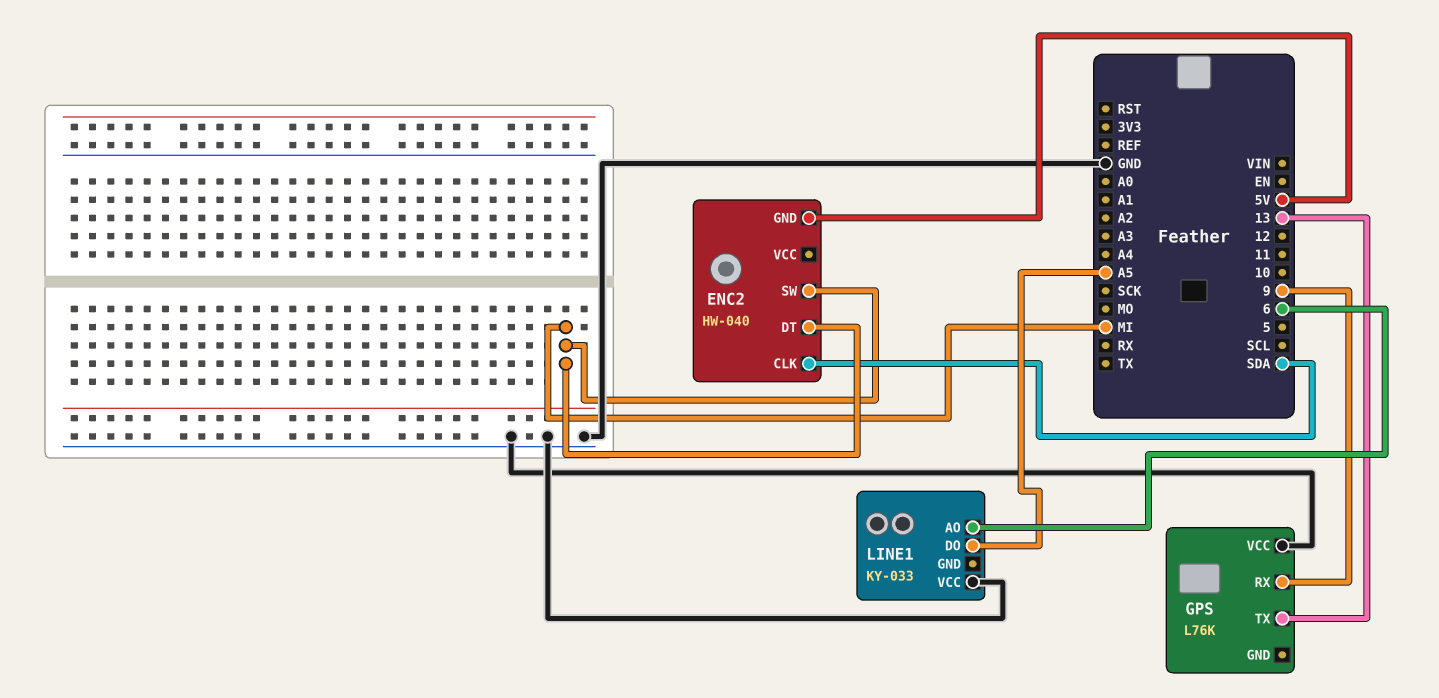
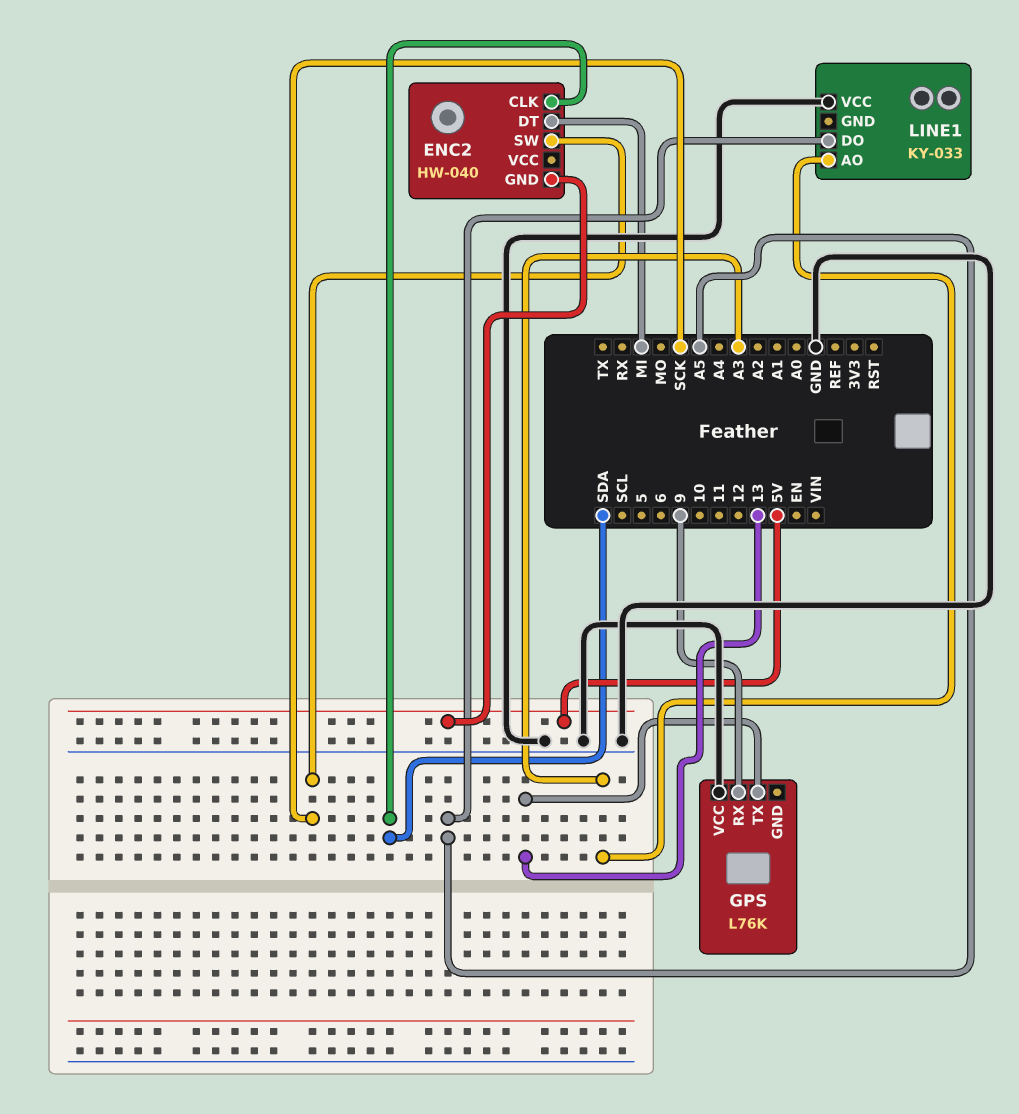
ENC2 pin SW: MI -> SCK
LINE1 pin AO: 6 -> A3

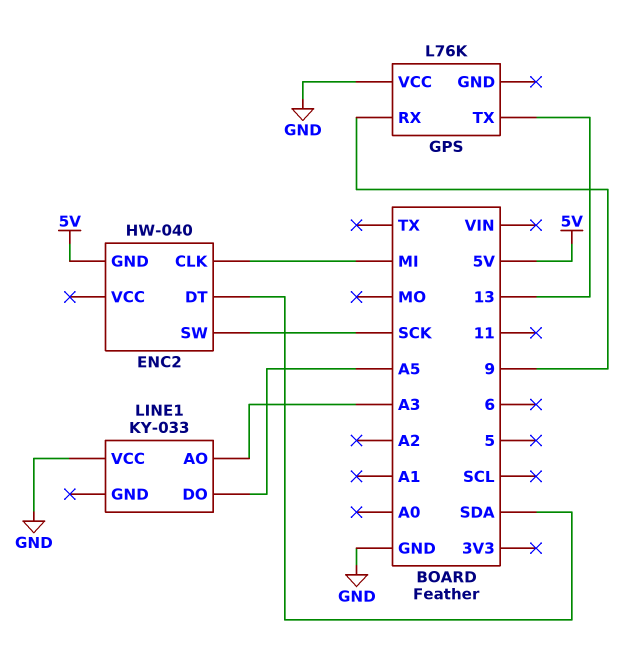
ENC2 pin CLK: SDA -> MI
ENC2 pin DT: MI -> SDA

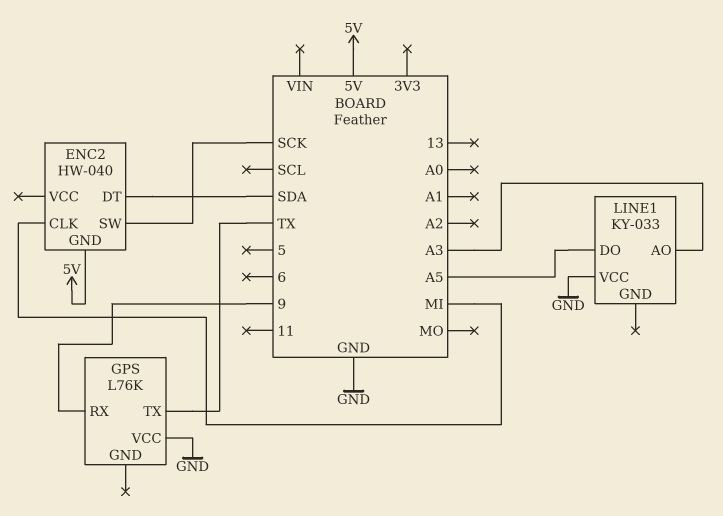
GPS pin TX: 13 -> TX

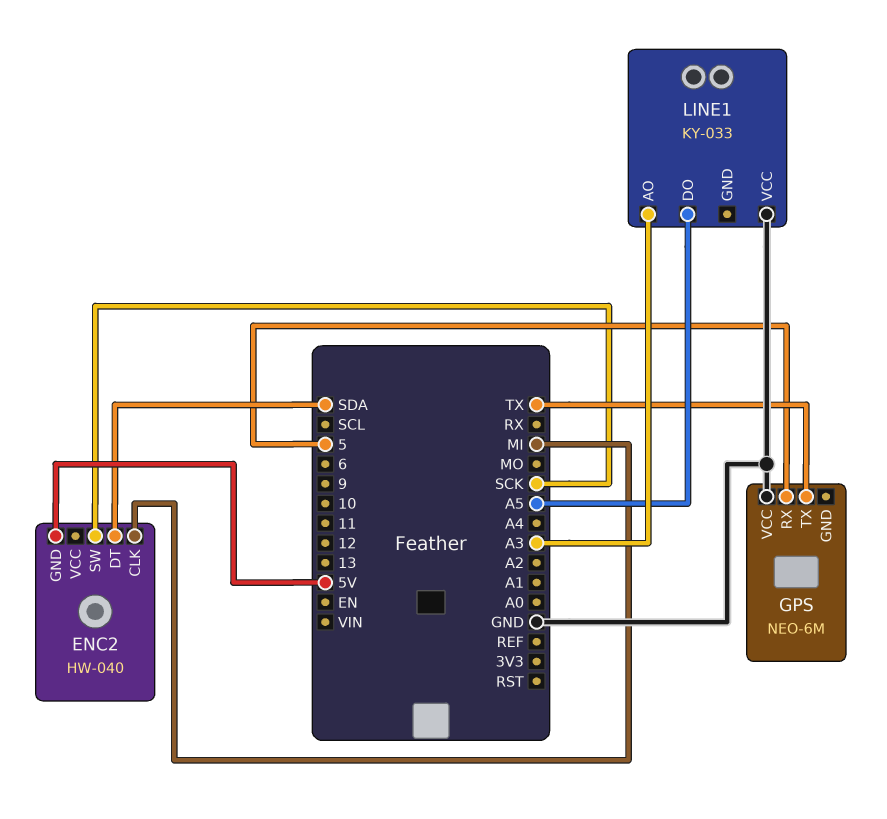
GPS: L76K -> NEO-6M
GPS pin RX: 9 -> 5

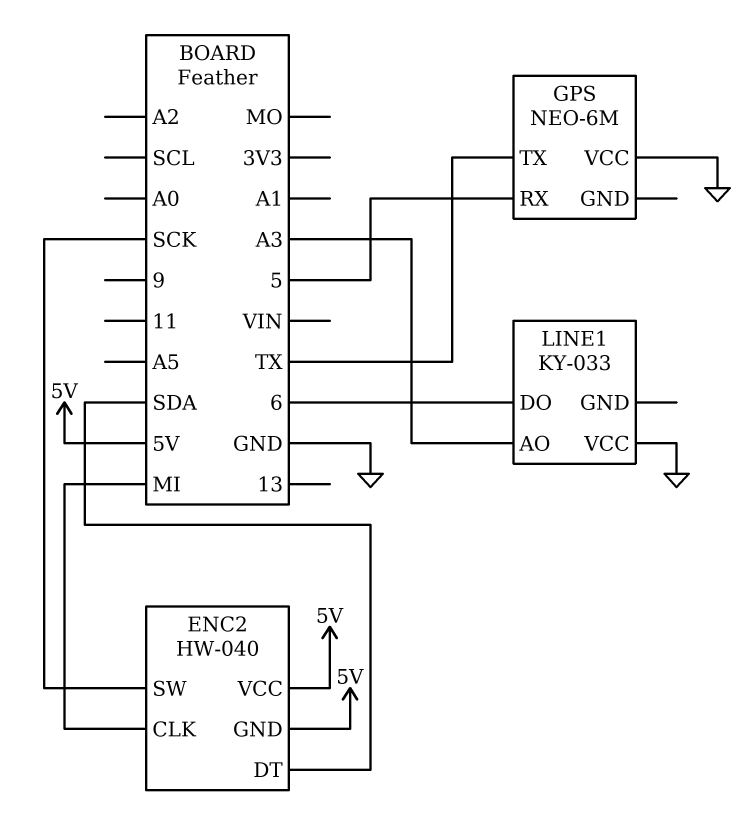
ENC2 pin VCC: none -> 5V
LINE1 pin DO: A5 -> 6

